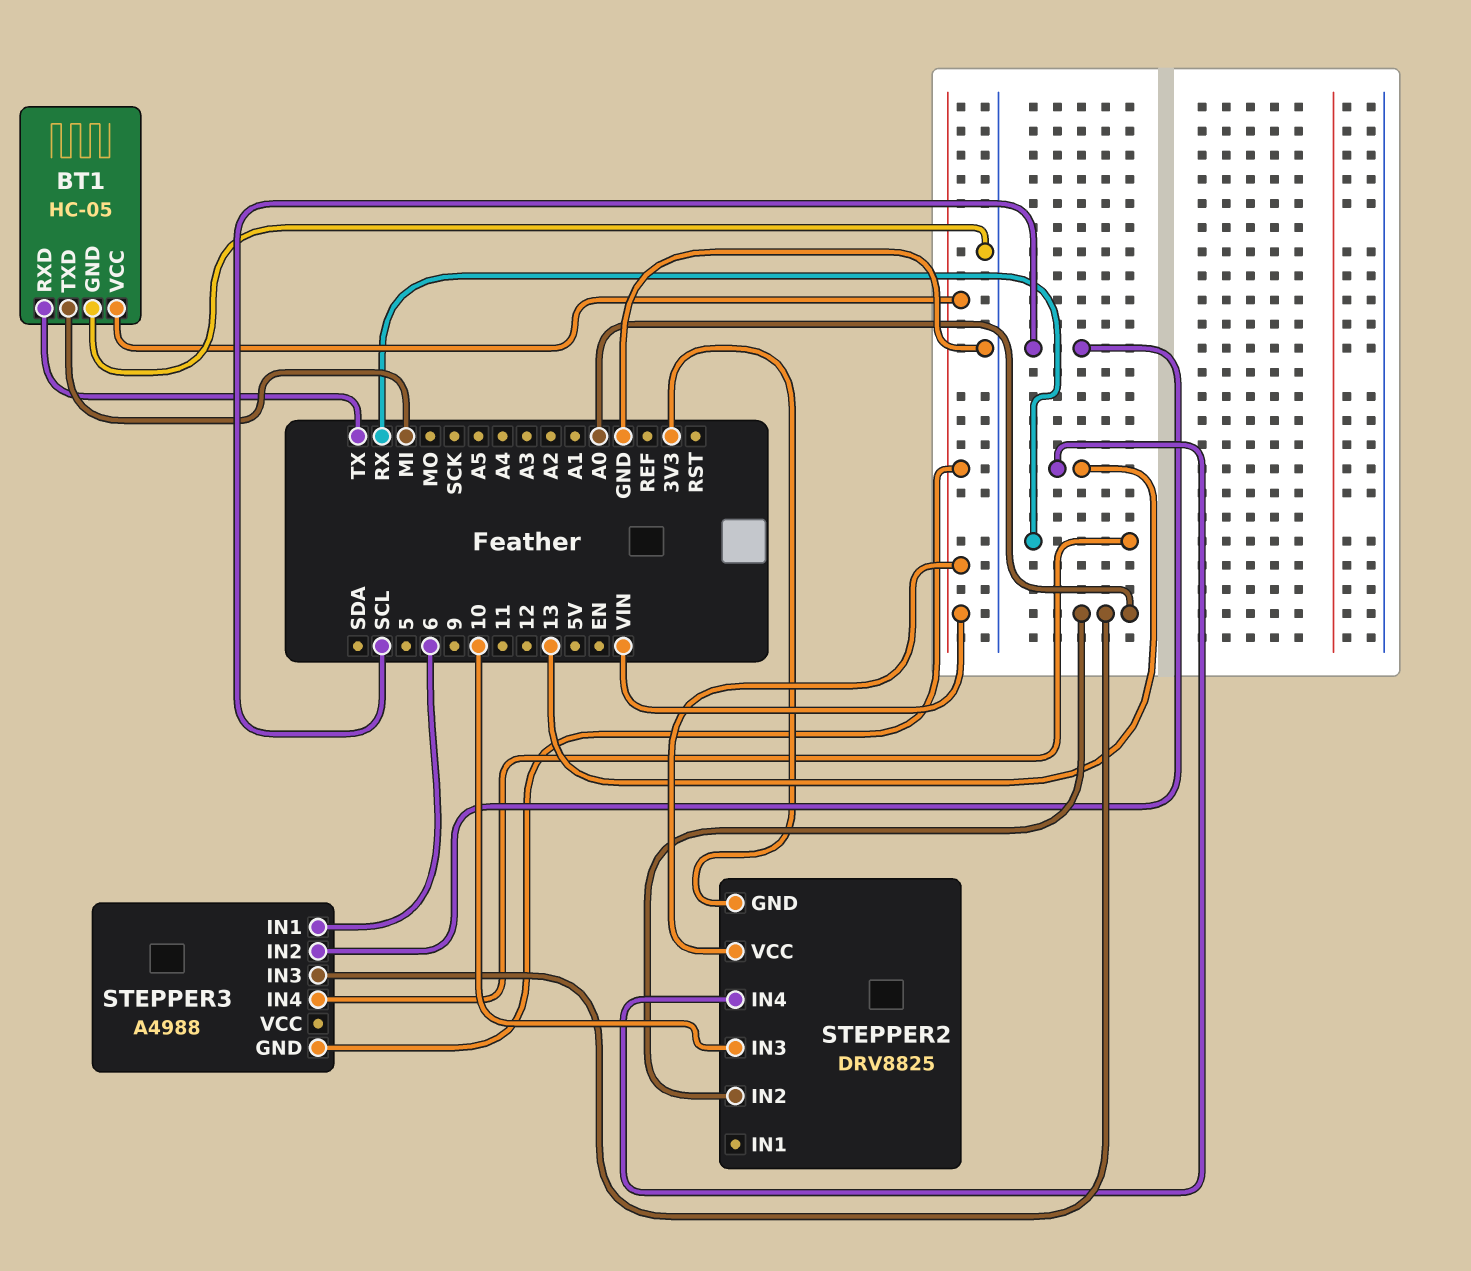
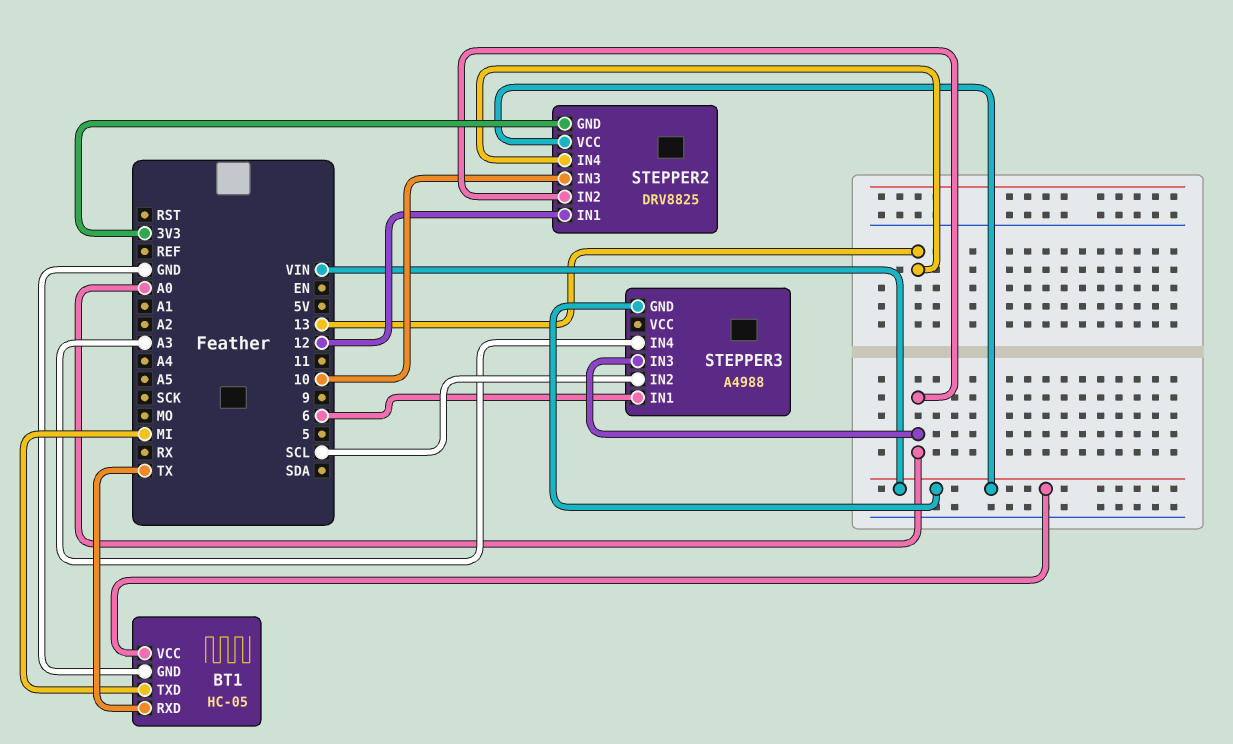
STEPPER2 pin IN1: none -> 12
STEPPER3 pin IN4: RX -> A3

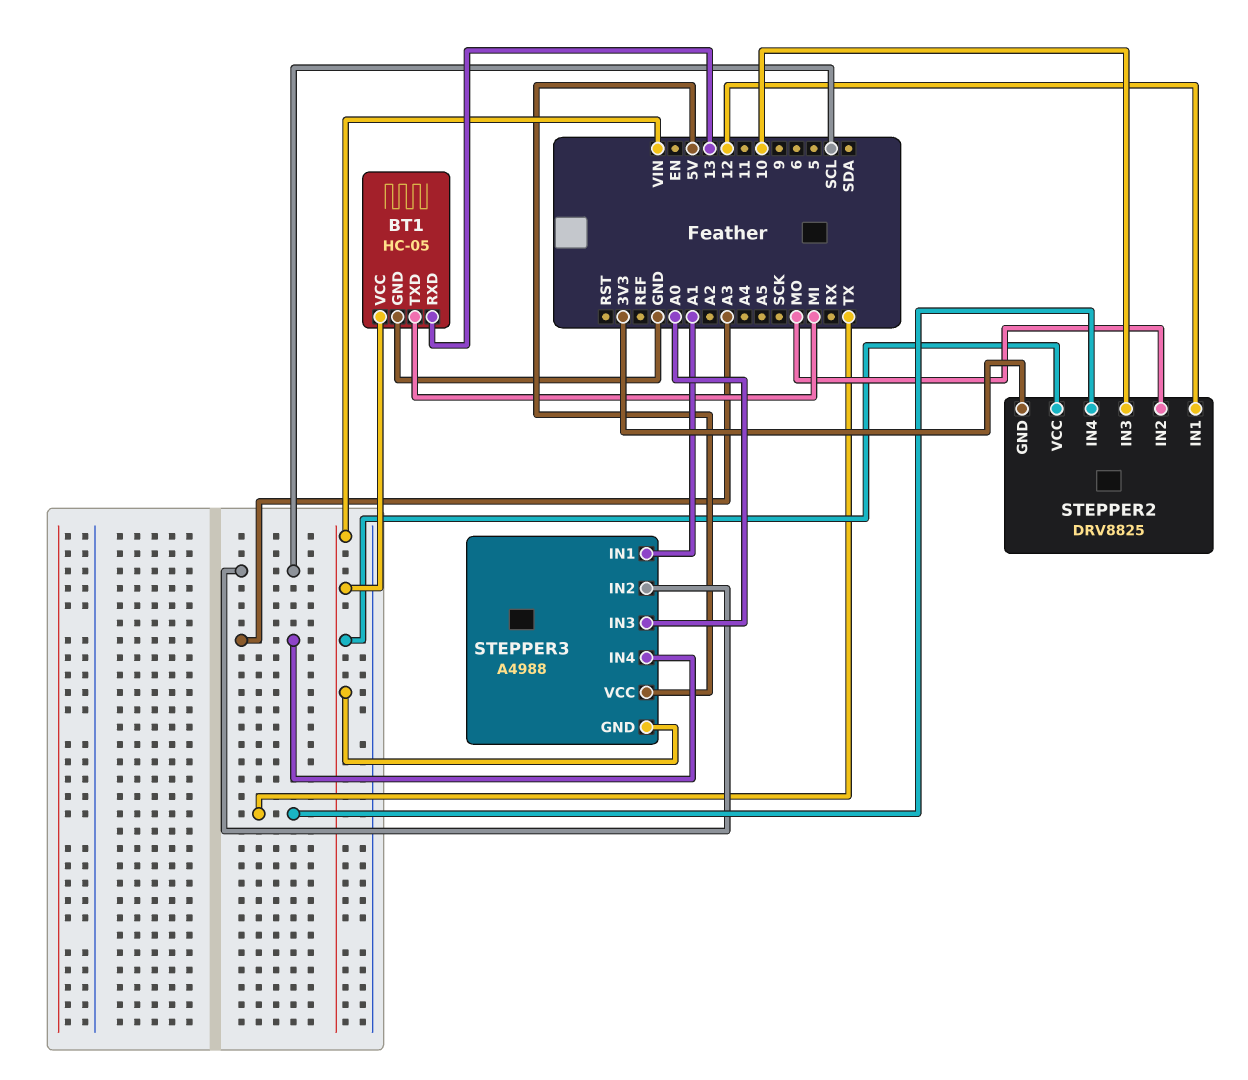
BT1 pin RXD: TX -> 13
STEPPER2 pin IN2: A0 -> MO
STEPPER2 pin IN4: 13 -> TX
STEPPER3 pin IN1: 6 -> A1
STEPPER3 pin VCC: none -> 5V

